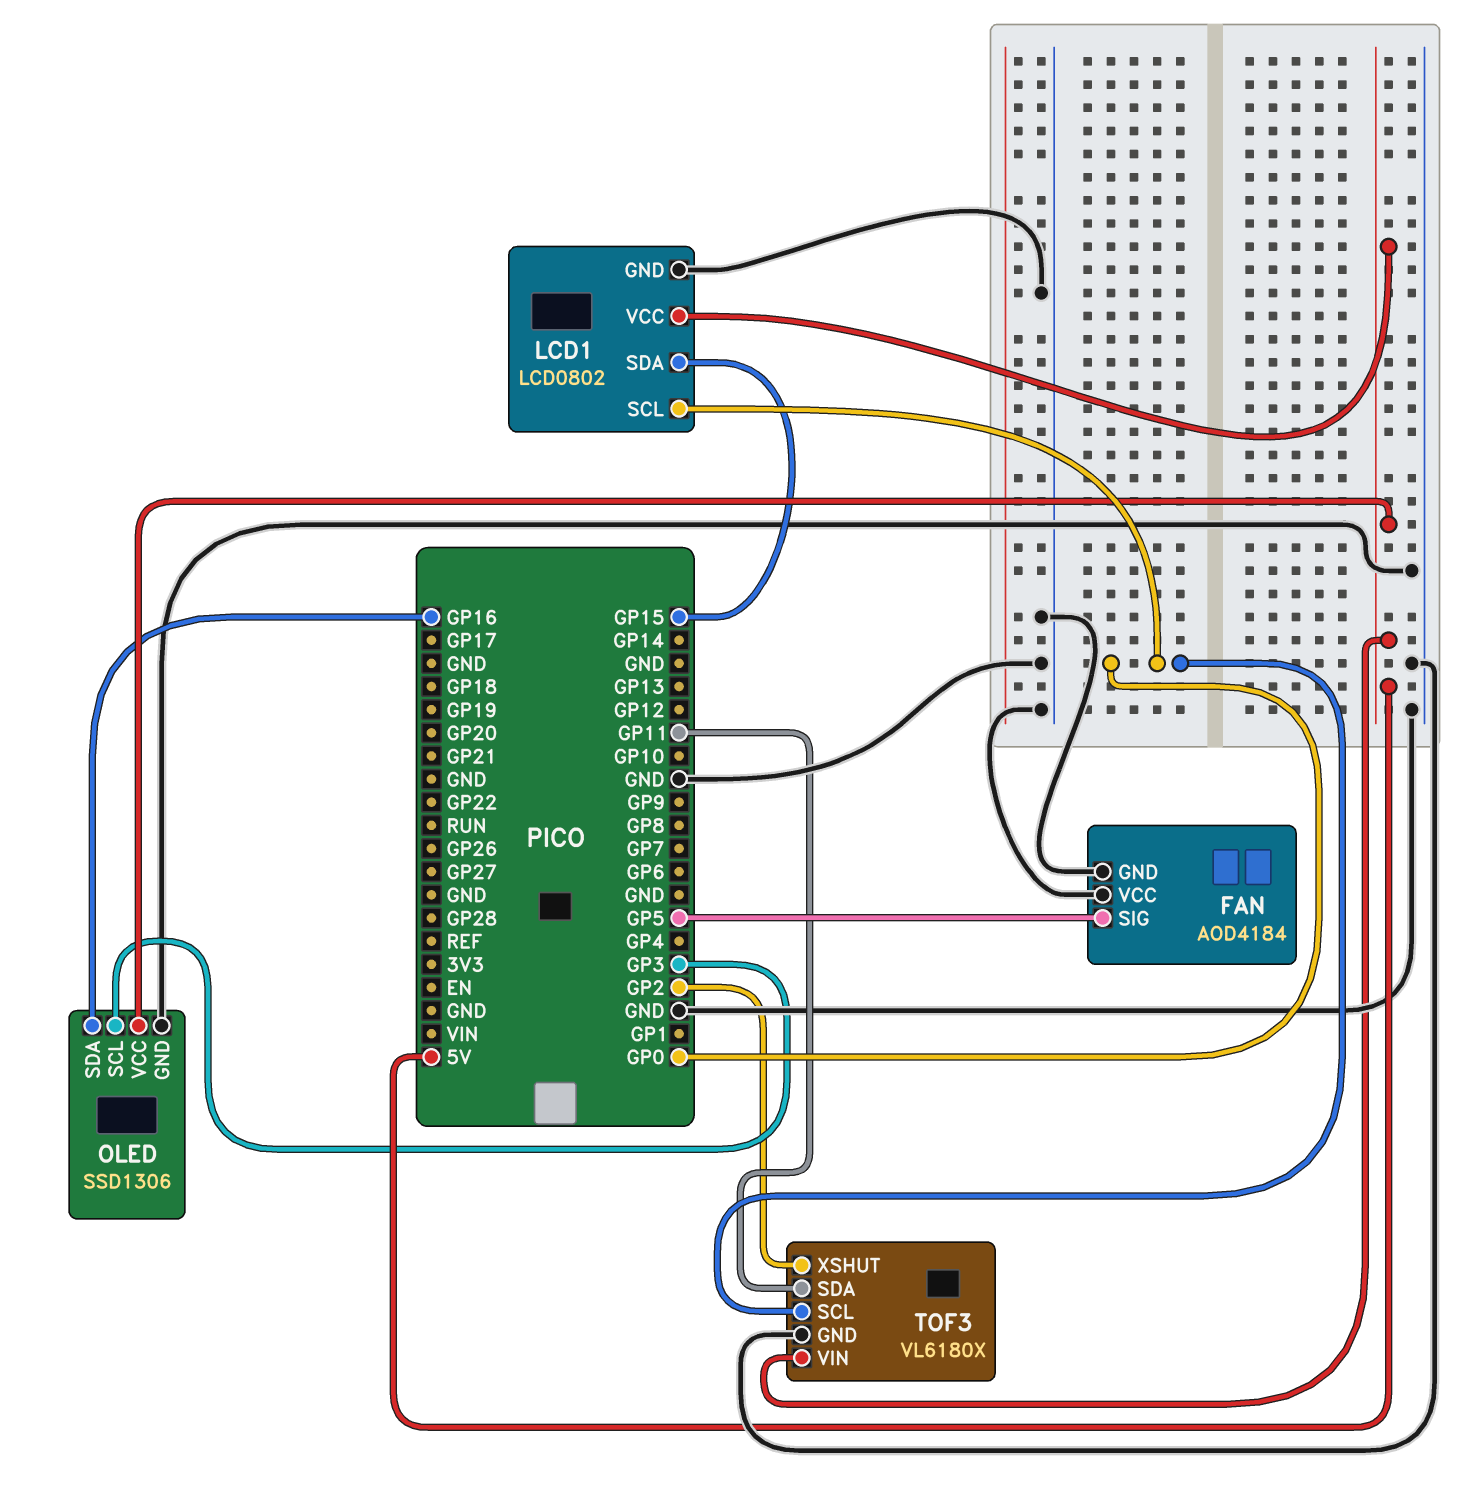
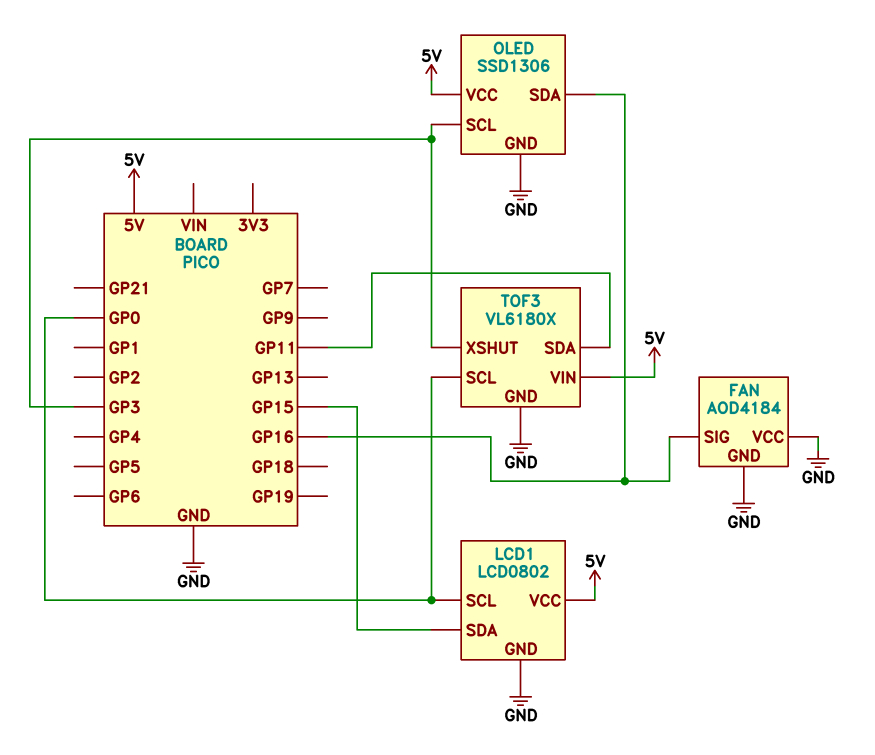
FAN pin SIG: GP5 -> GP16
TOF3 pin XSHUT: GP2 -> GP3

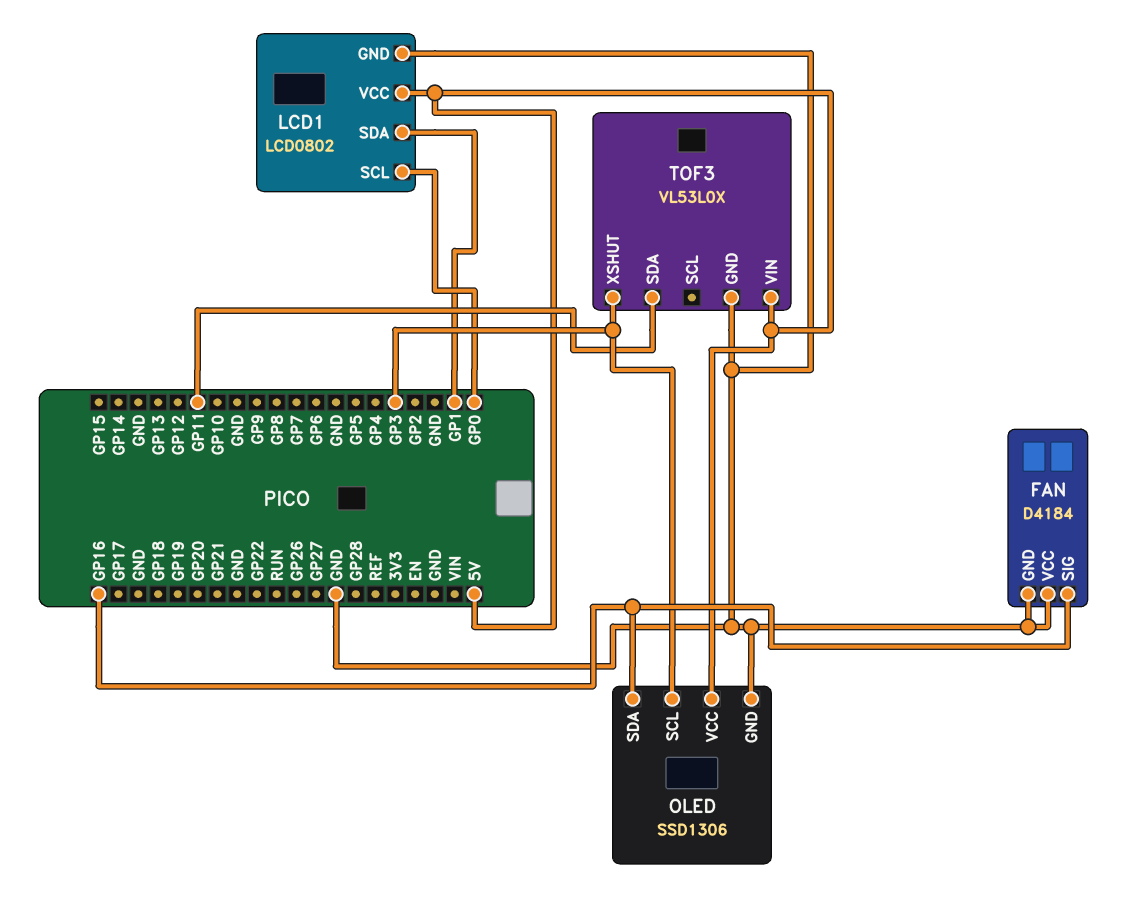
FAN: AOD4184 -> D4184
LCD1 pin SDA: GP15 -> GP1
TOF3: VL6180X -> VL53L0X
TOF3 pin SCL: GP0 -> none

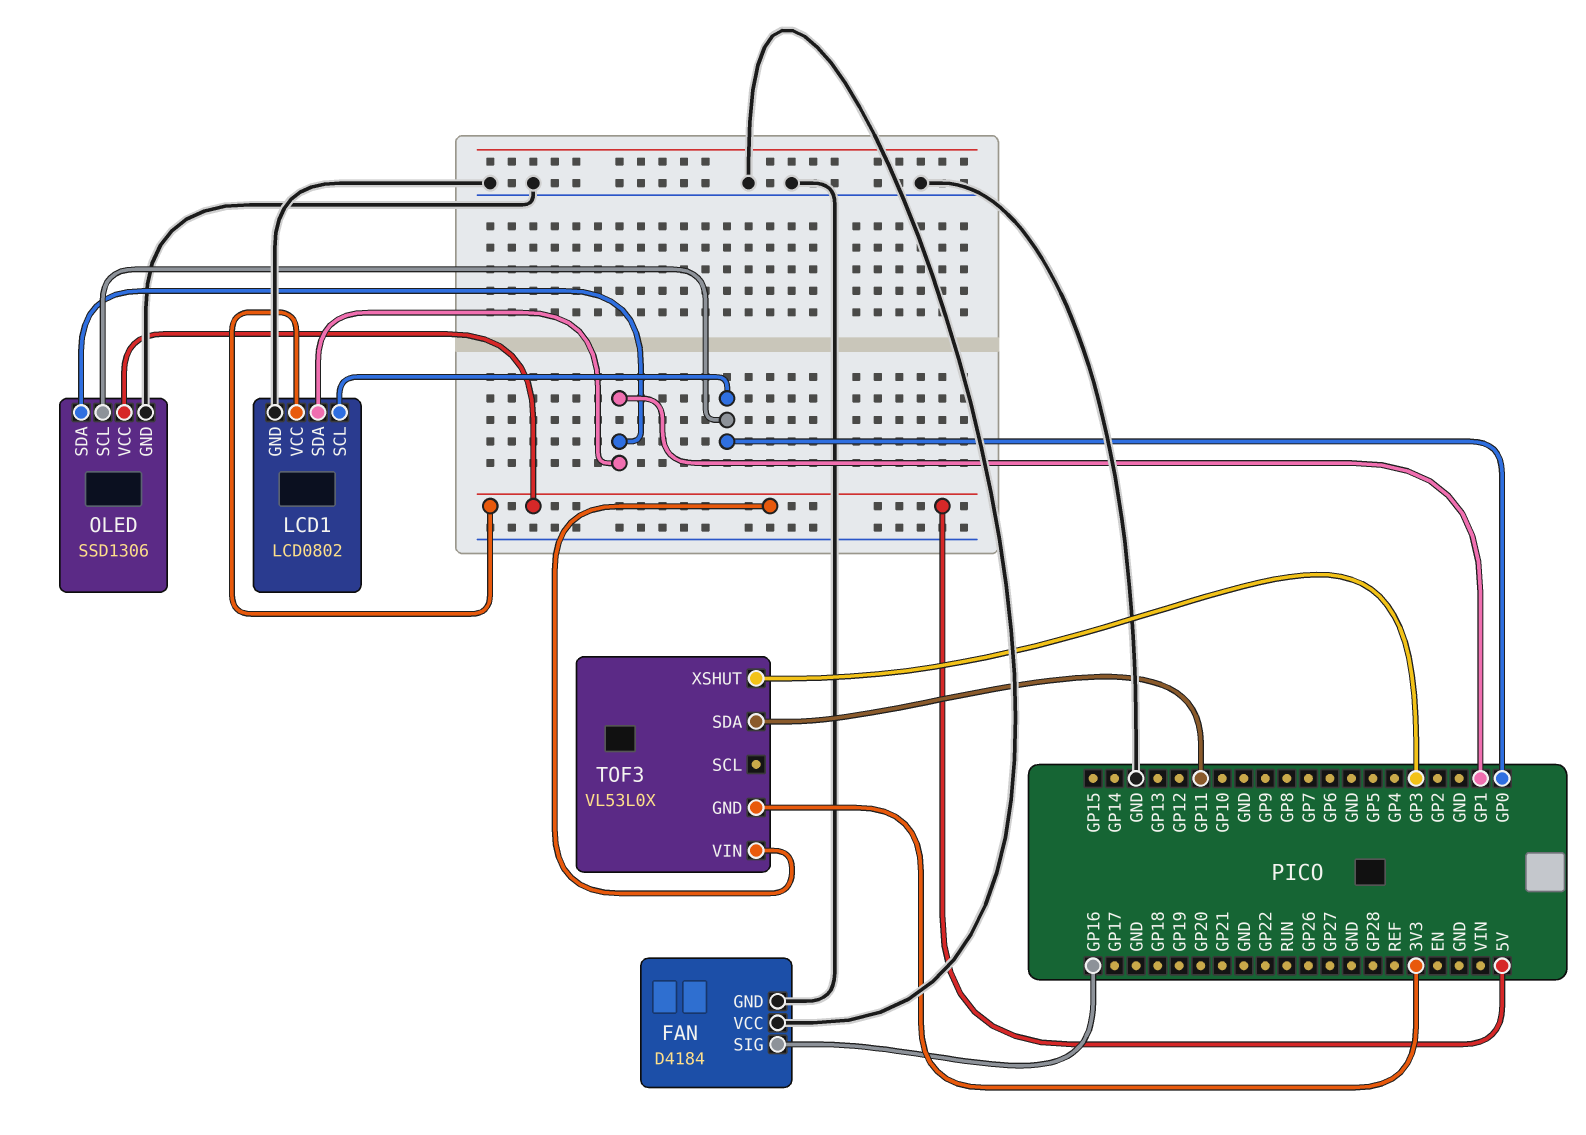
OLED pin SCL: GP3 -> GP0
OLED pin SDA: GP16 -> GP1
TOF3 pin GND: GND -> 3V3

